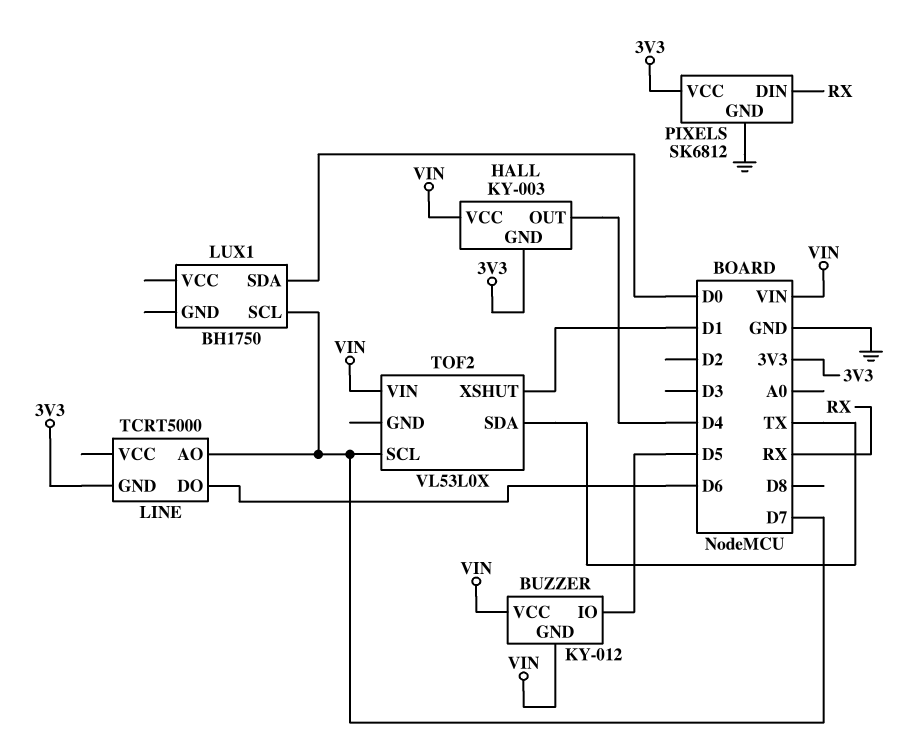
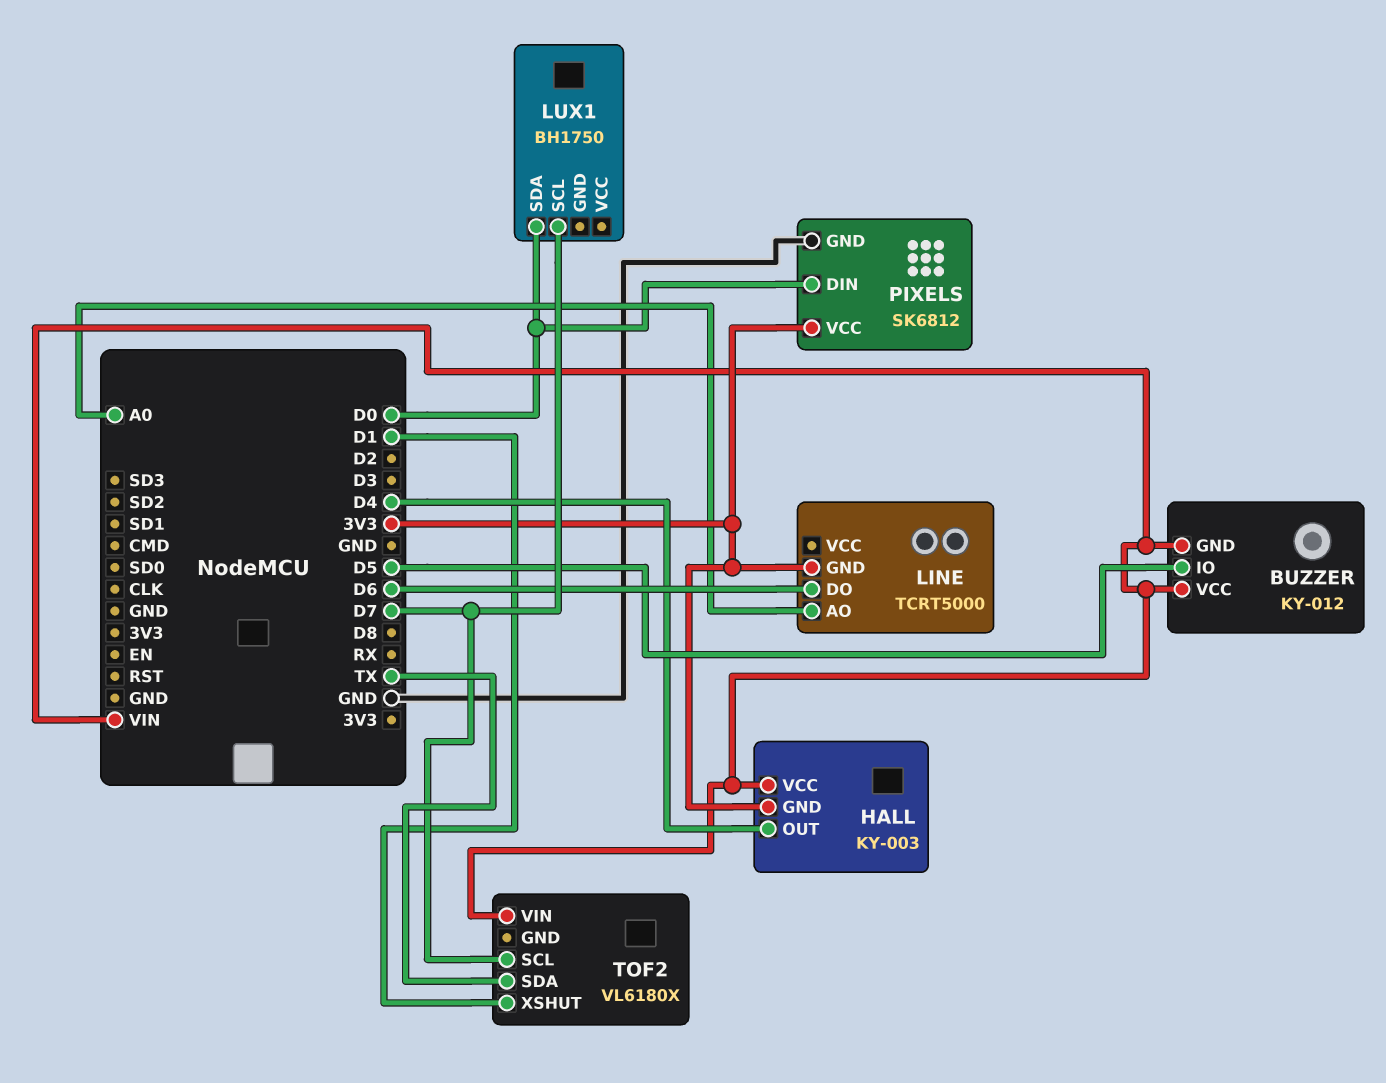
LINE pin AO: D7 -> A0
PIXELS pin DIN: RX -> D0
TOF2: VL53L0X -> VL6180X

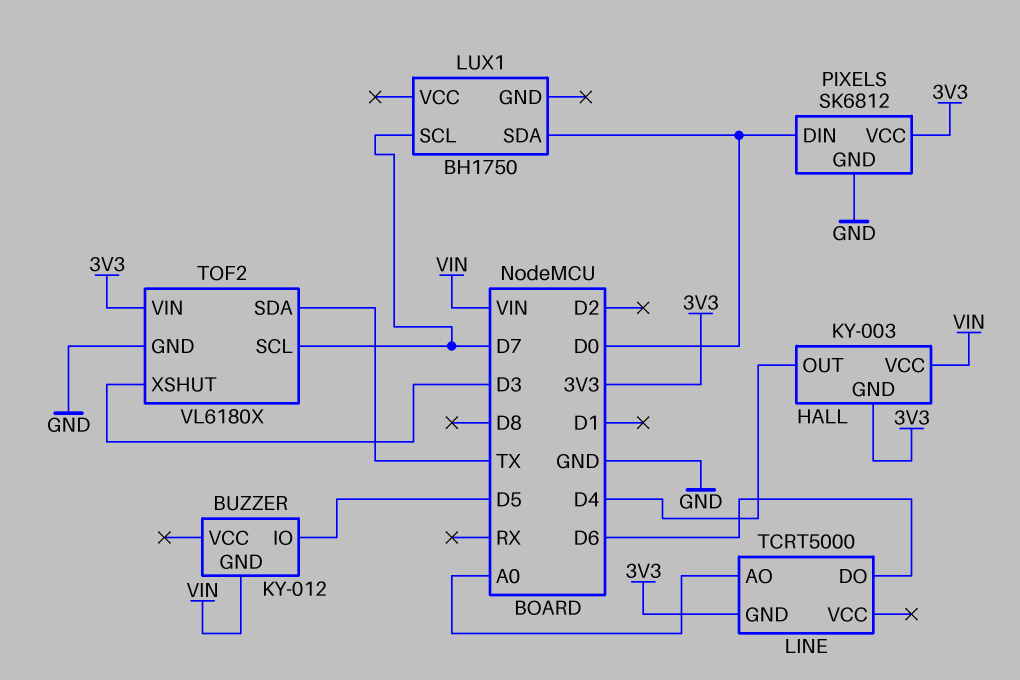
BUZZER pin VCC: VIN -> none
TOF2 pin GND: none -> GND
TOF2 pin VIN: VIN -> 3V3
TOF2 pin XSHUT: D1 -> D3

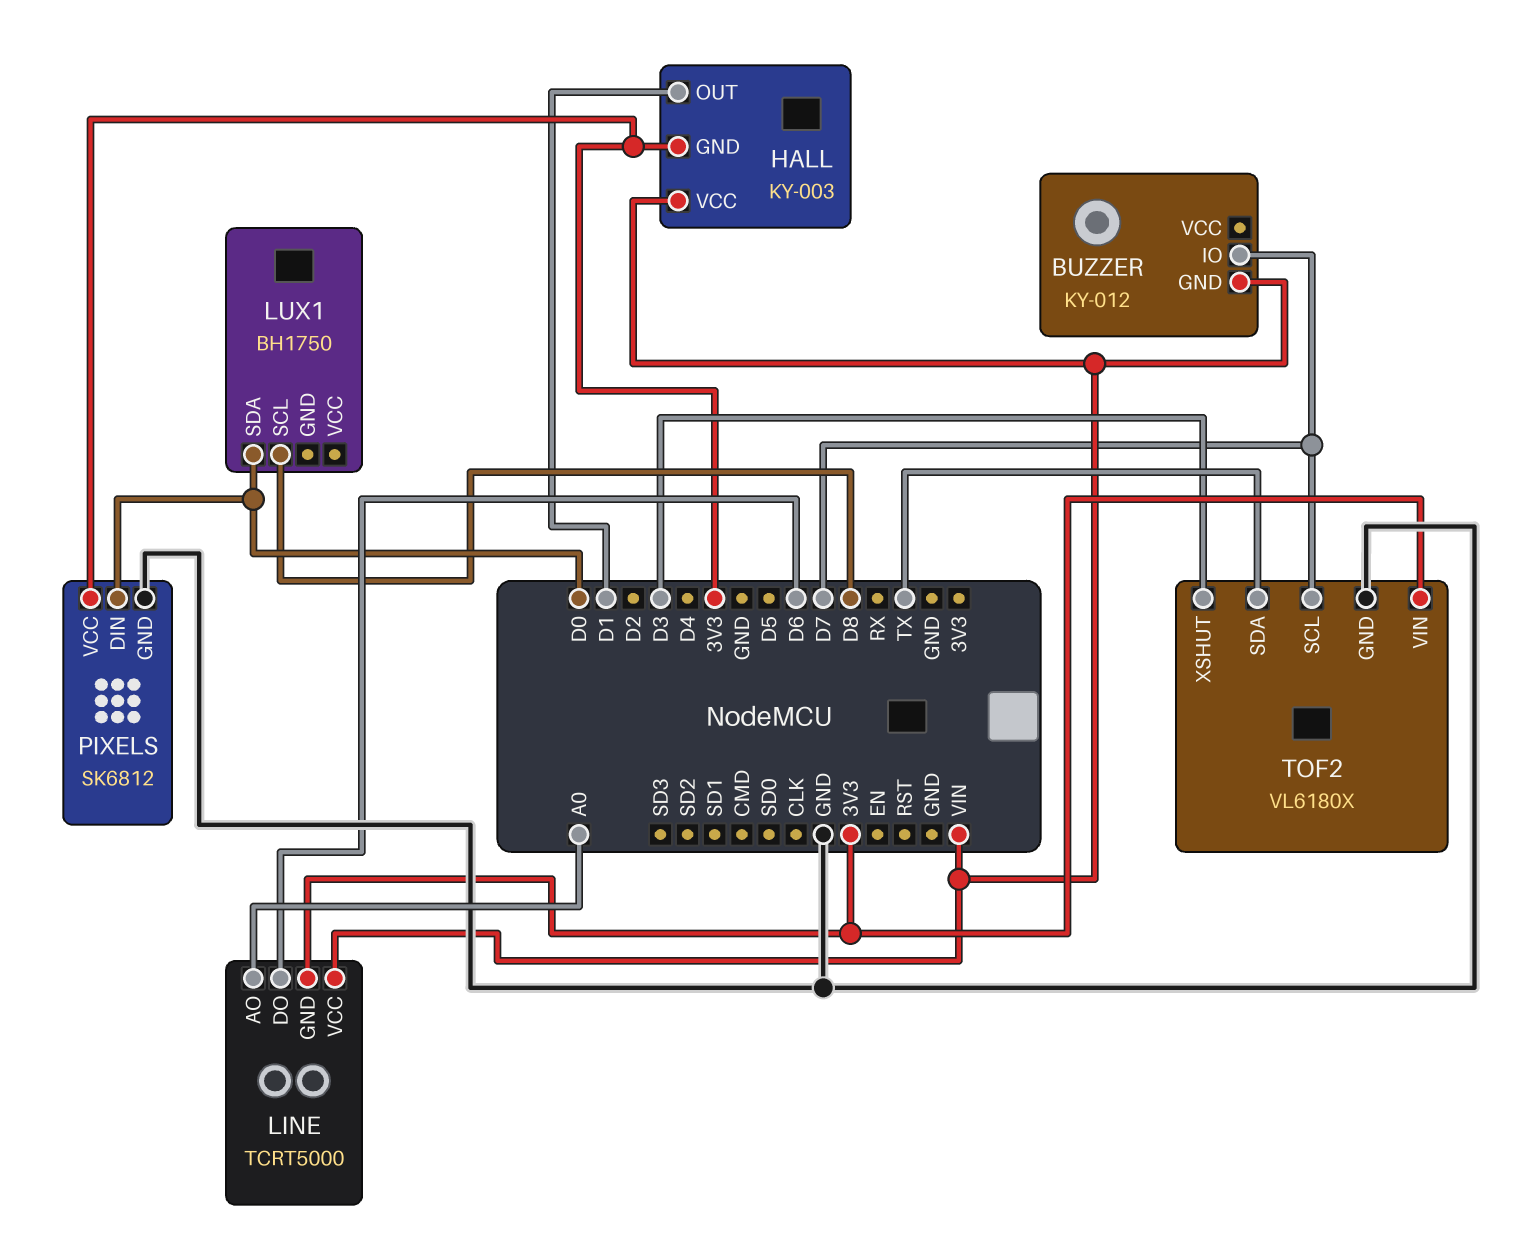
BUZZER pin IO: D5 -> D7
HALL pin OUT: D4 -> D1
LINE pin VCC: none -> VIN
LUX1 pin SCL: D7 -> D8

